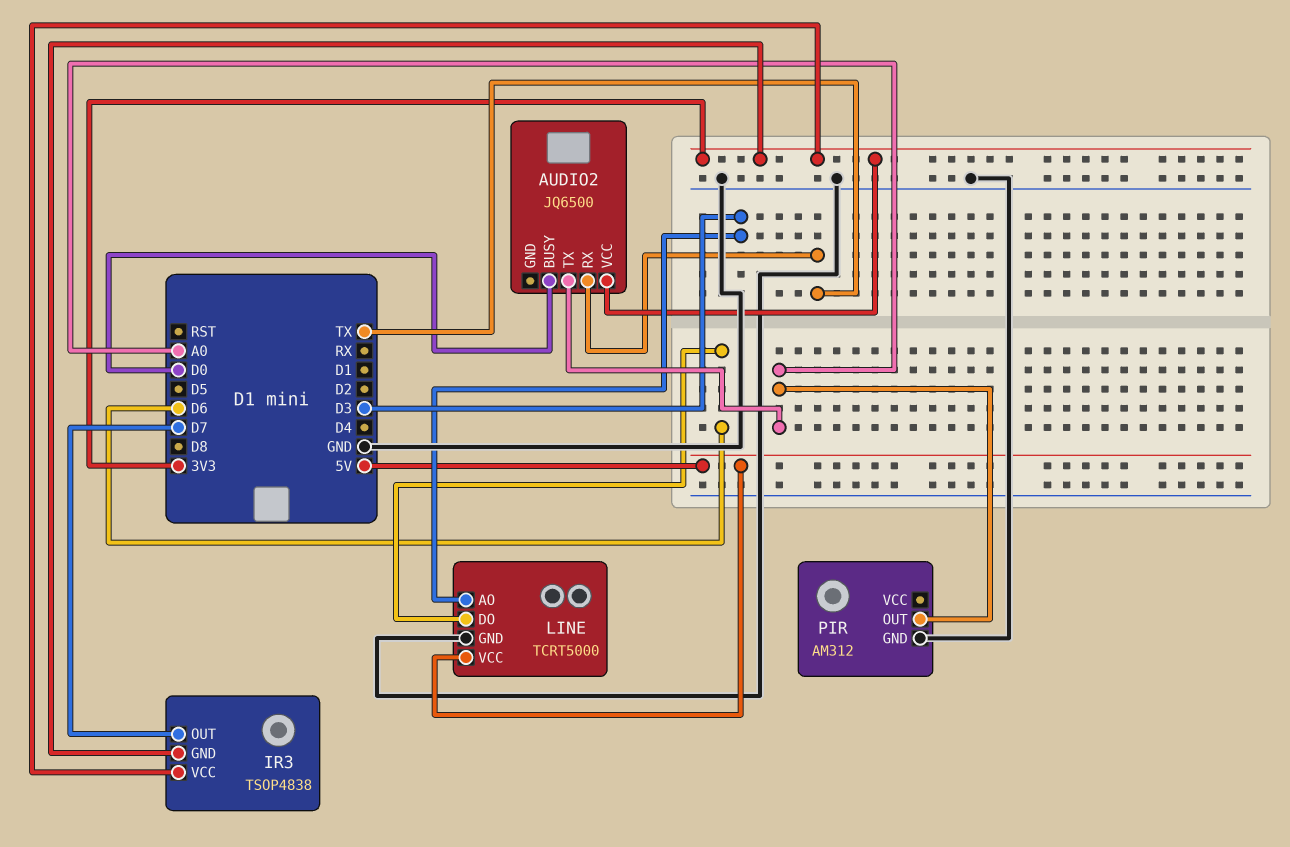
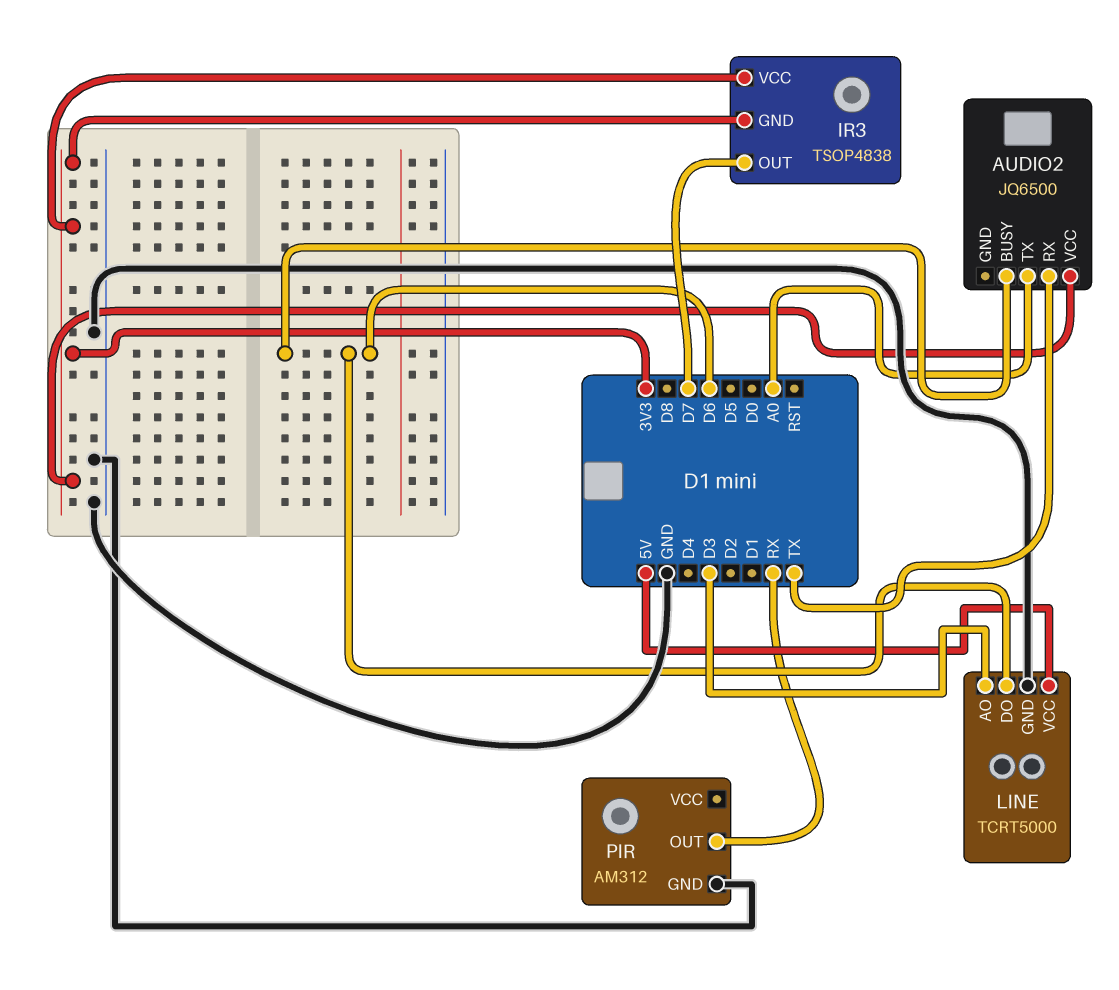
AUDIO2 pin BUSY: D0 -> D6
PIR pin OUT: A0 -> RX

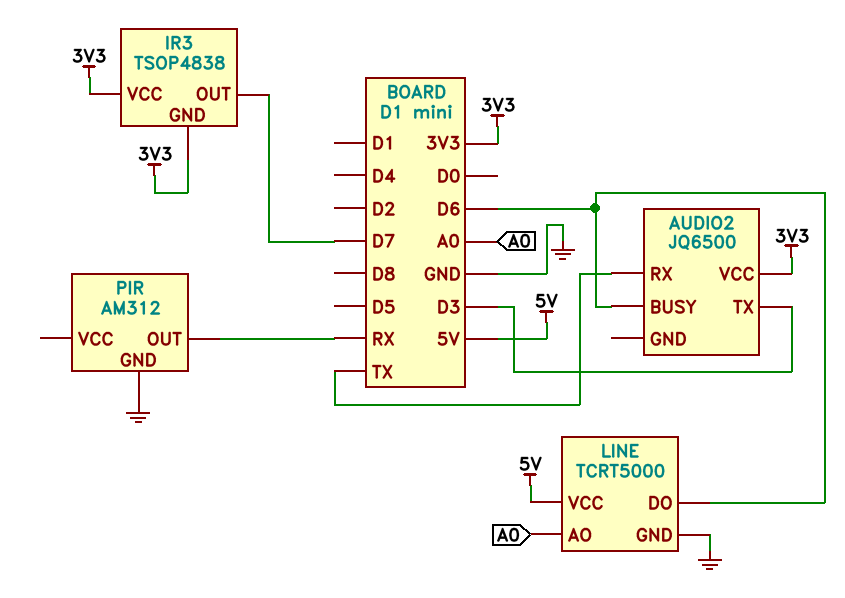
AUDIO2 pin TX: A0 -> D3
LINE pin AO: D3 -> A0

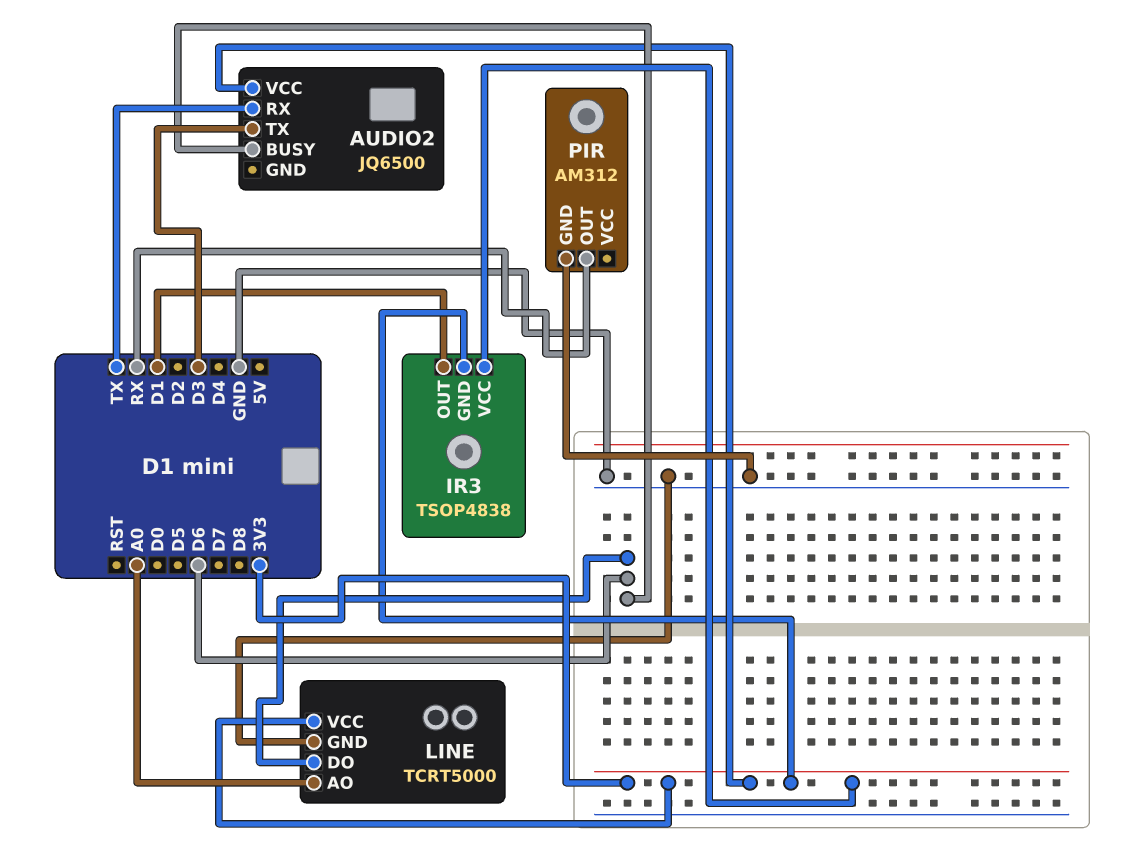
IR3 pin OUT: D7 -> D1
LINE pin VCC: 5V -> 3V3

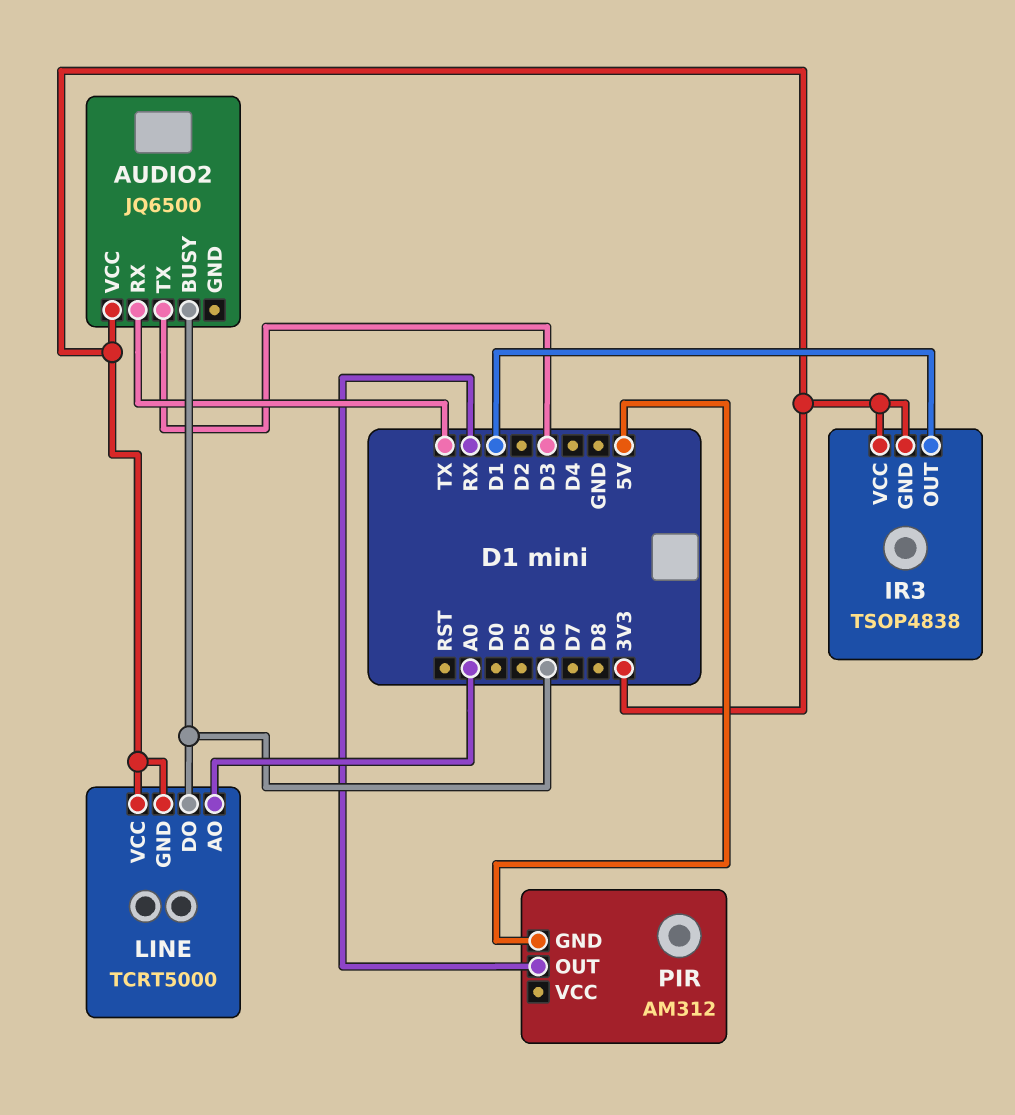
LINE pin GND: GND -> 3V3
PIR pin GND: GND -> 5V

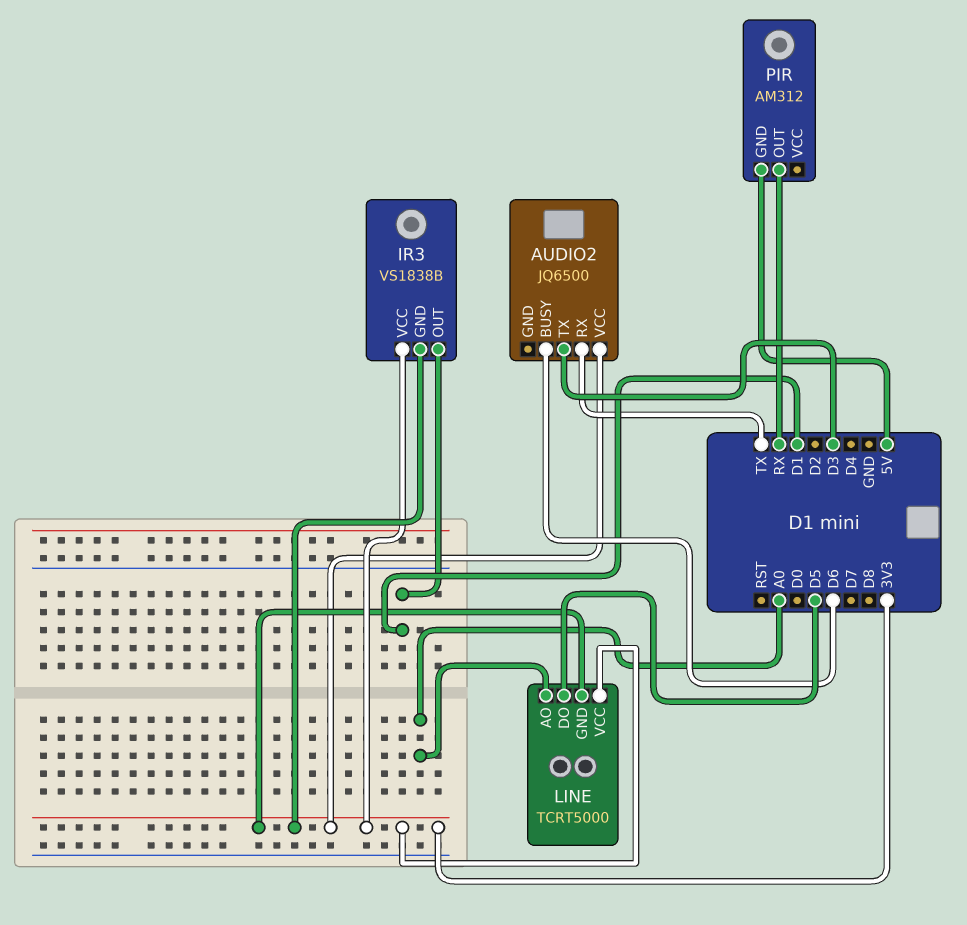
IR3: TSOP4838 -> VS1838B
LINE pin DO: D6 -> D5

